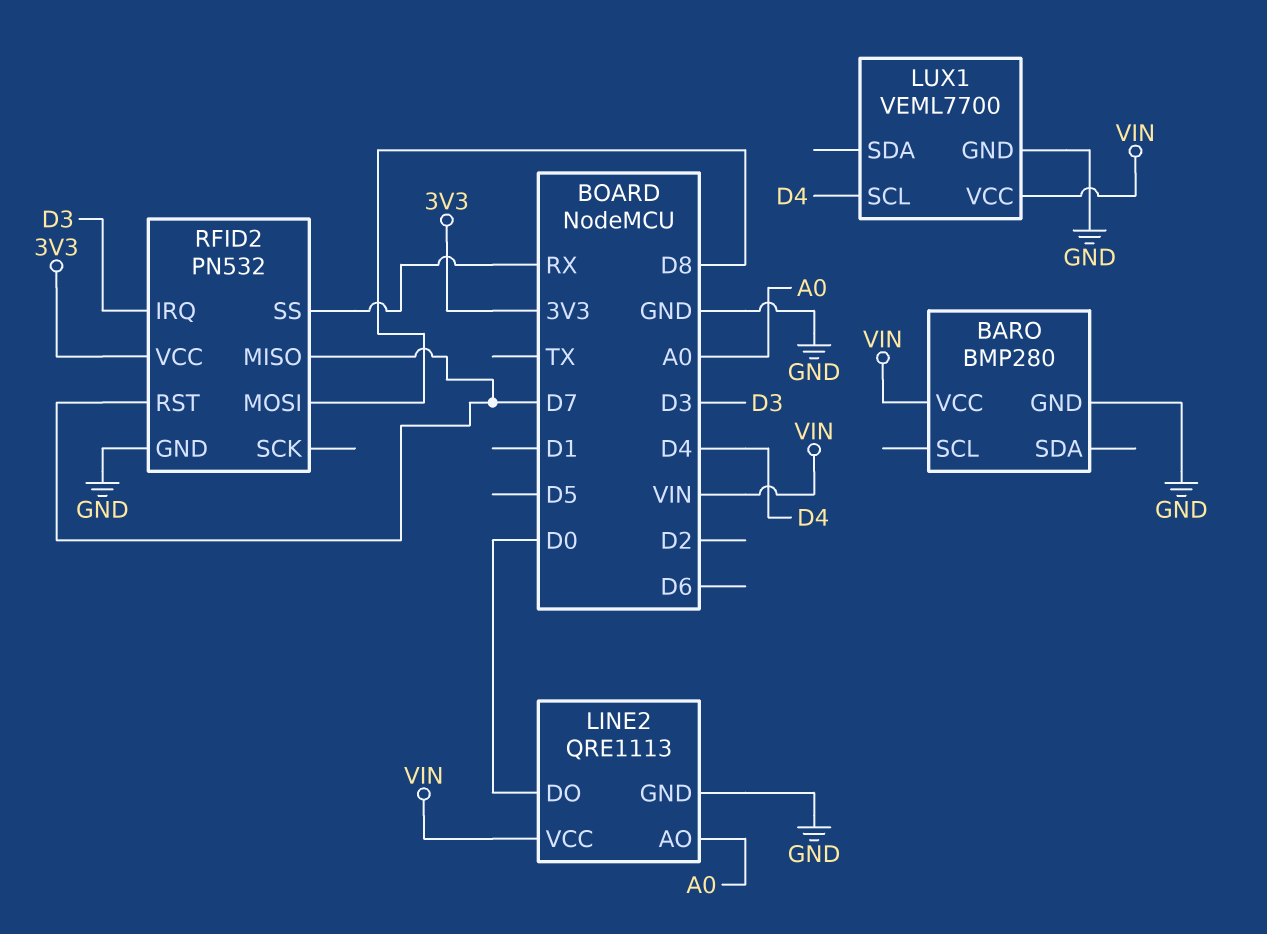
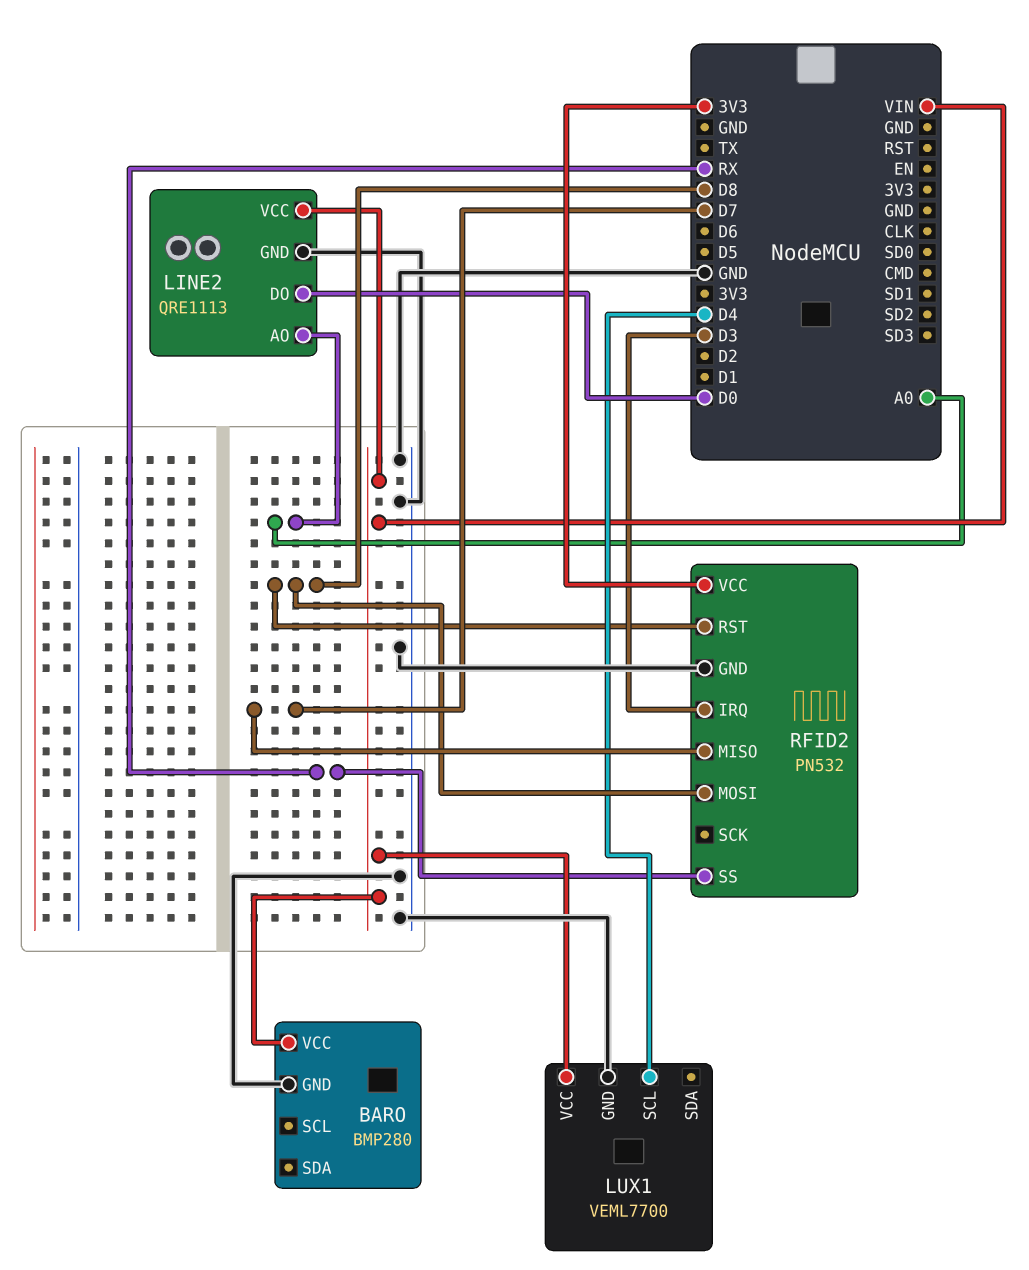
RFID2 pin RST: D7 -> D8

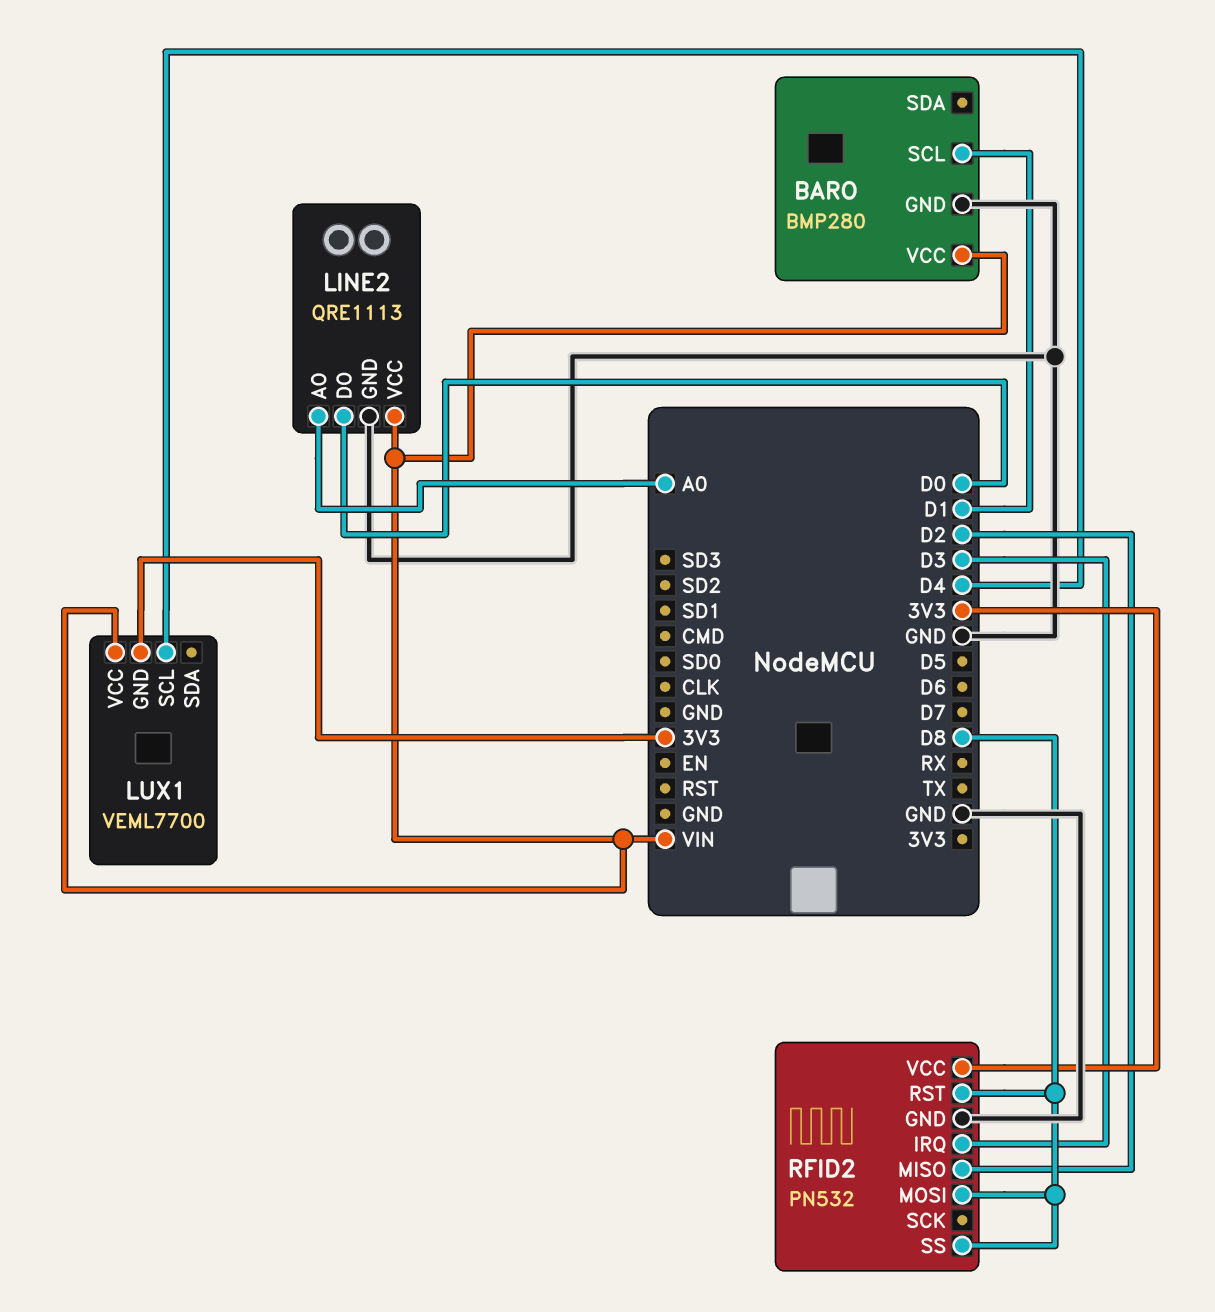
BARO pin SCL: none -> D1
LUX1 pin GND: GND -> 3V3
RFID2 pin MISO: D7 -> D2
RFID2 pin SS: RX -> D8

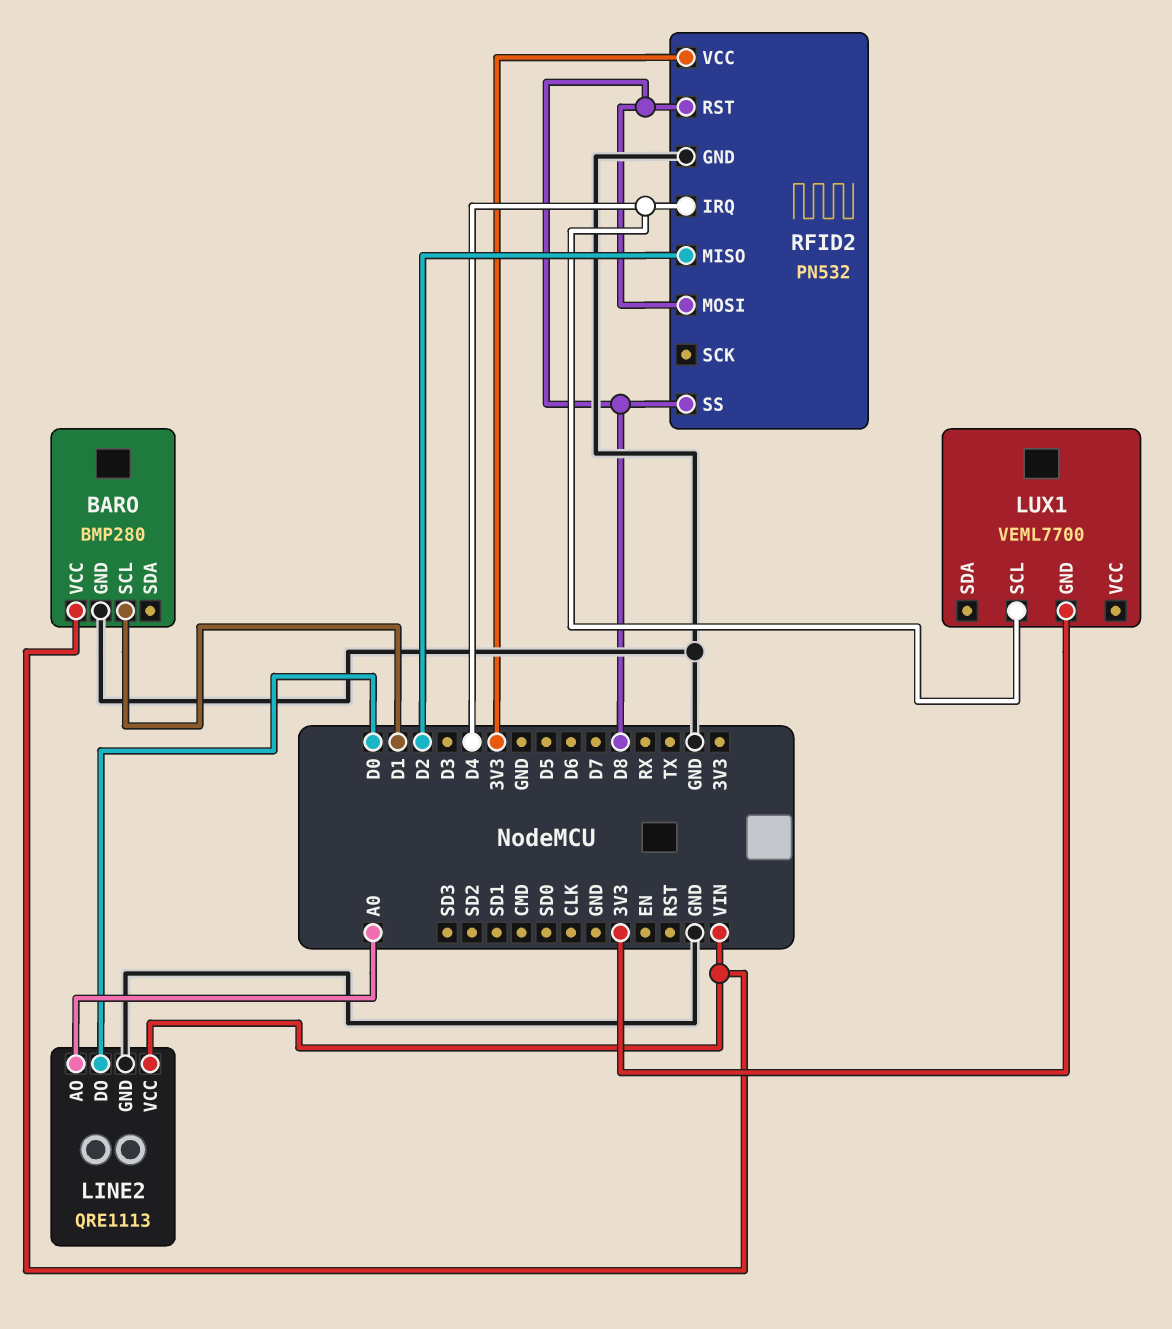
LUX1 pin VCC: VIN -> none
RFID2 pin IRQ: D3 -> D4

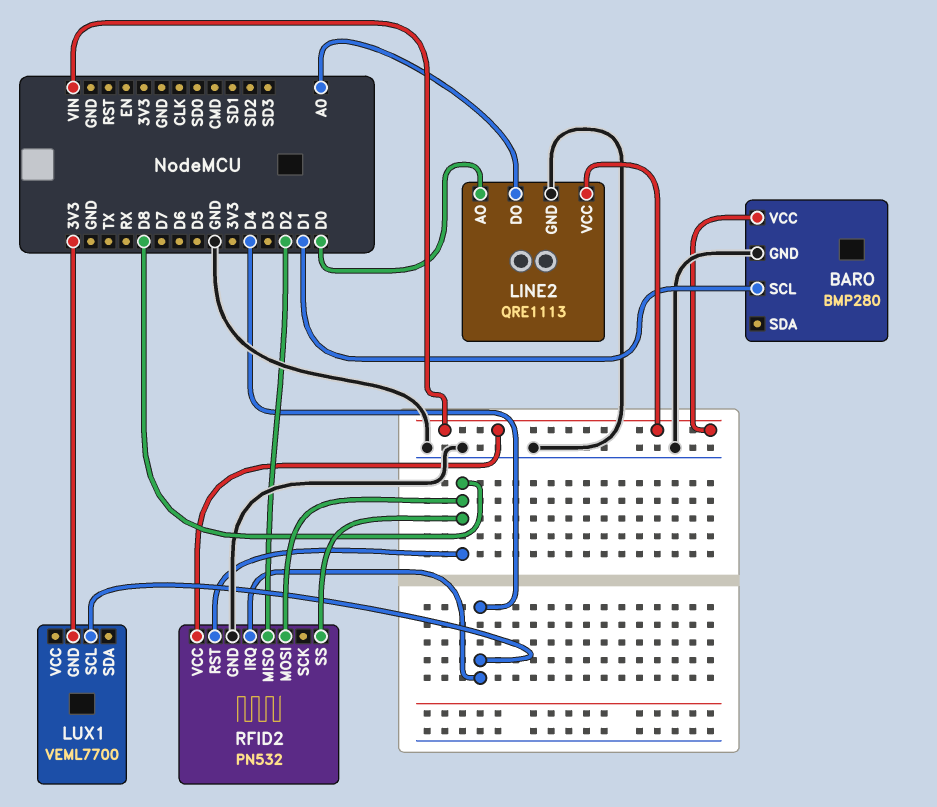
LINE2 pin AO: A0 -> D0
LINE2 pin DO: D0 -> A0
RFID2 pin VCC: 3V3 -> VIN

